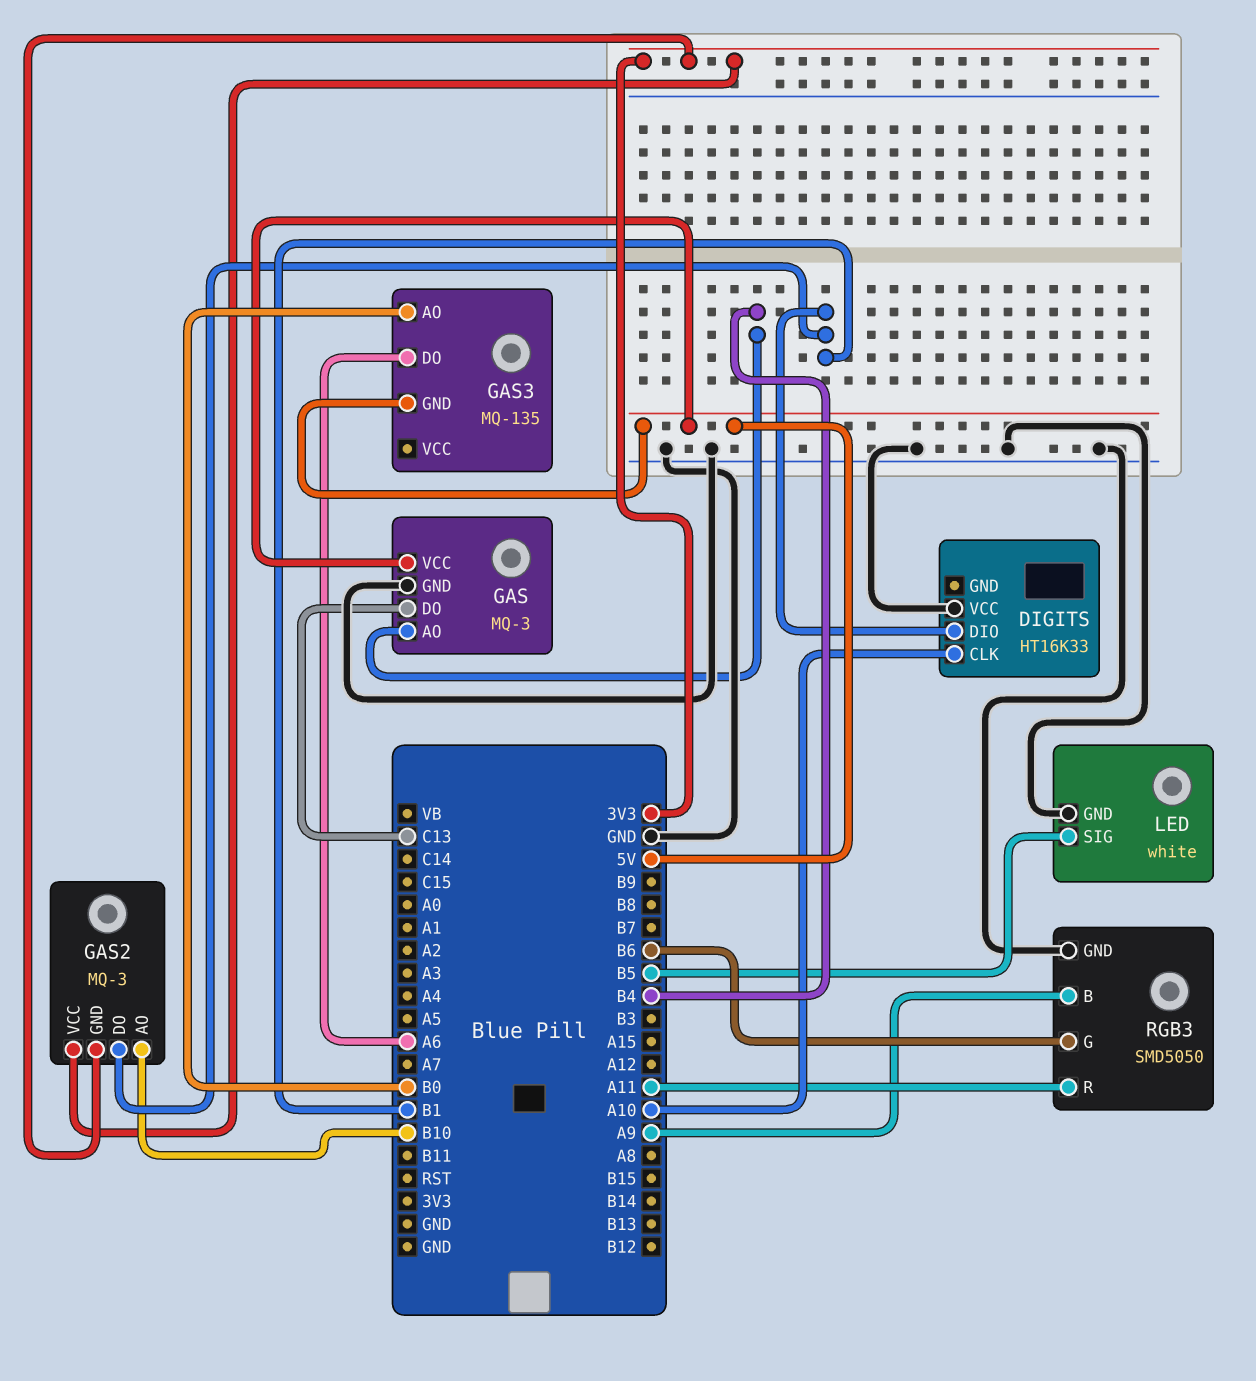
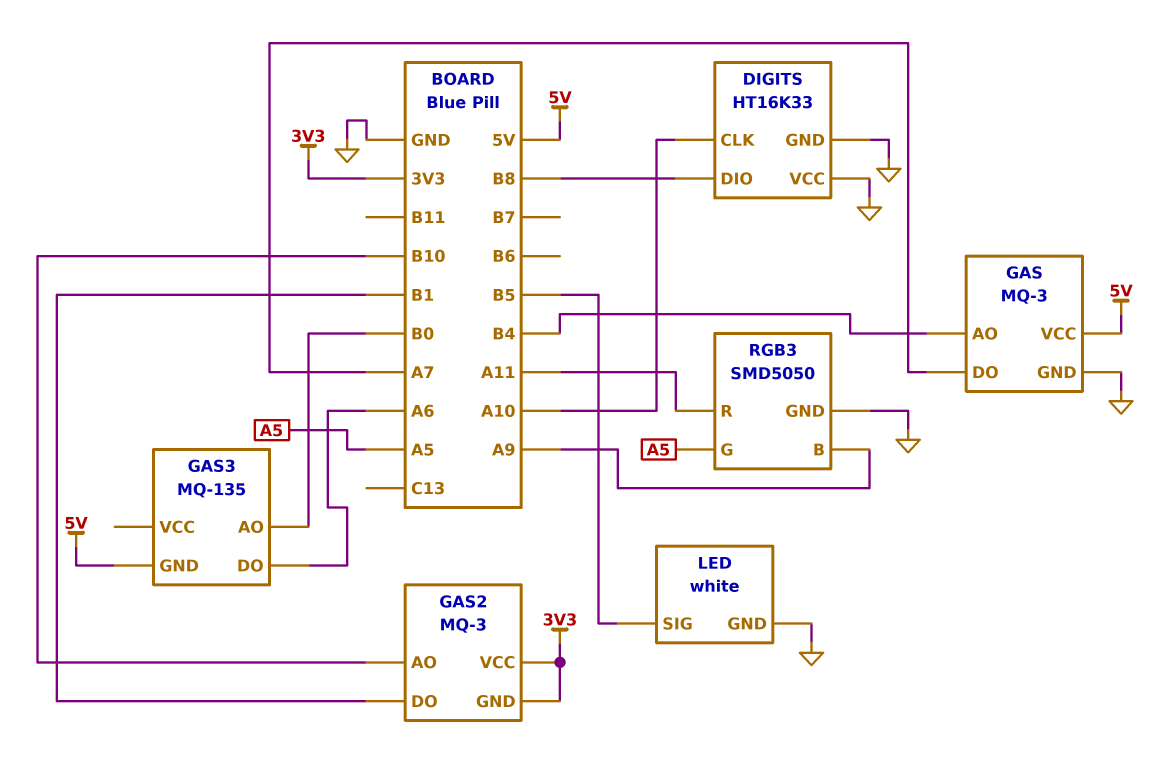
DIGITS pin DIO: B1 -> B8
DIGITS pin GND: none -> GND
GAS pin DO: C13 -> A7
RGB3 pin G: B6 -> A5

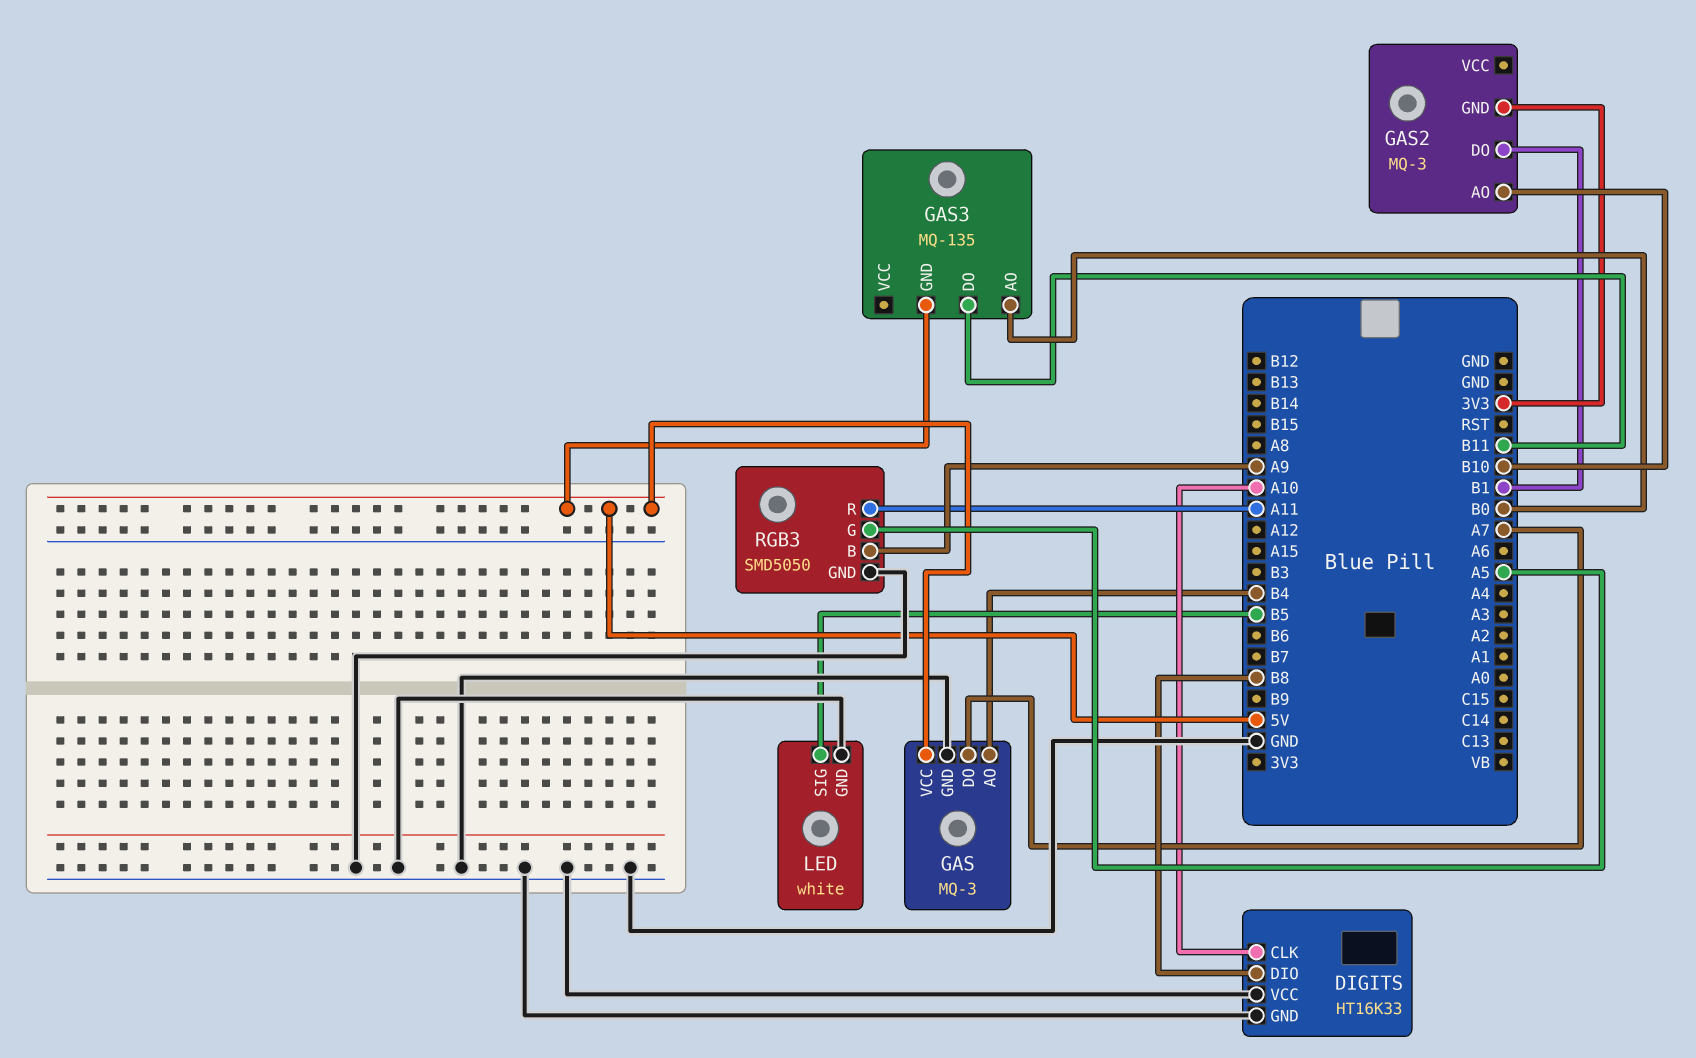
GAS2 pin VCC: 3V3 -> none
GAS3 pin DO: A6 -> B11

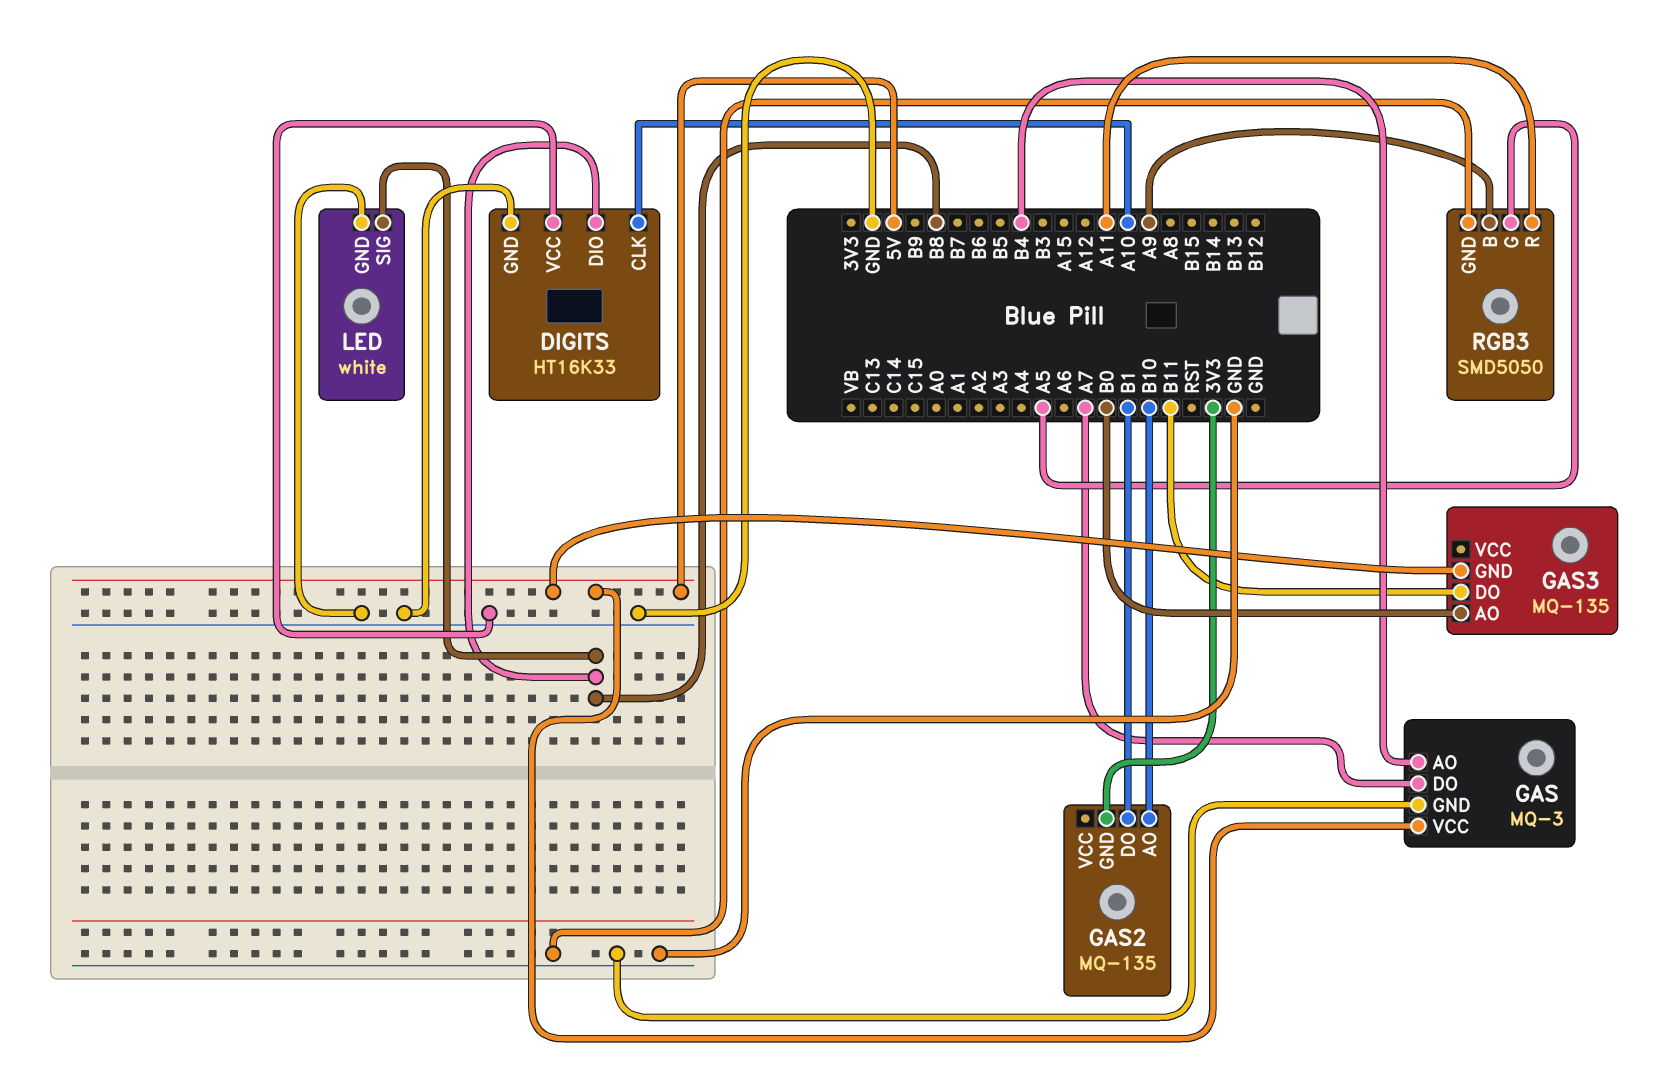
GAS2: MQ-3 -> MQ-135
LED pin SIG: B5 -> B8

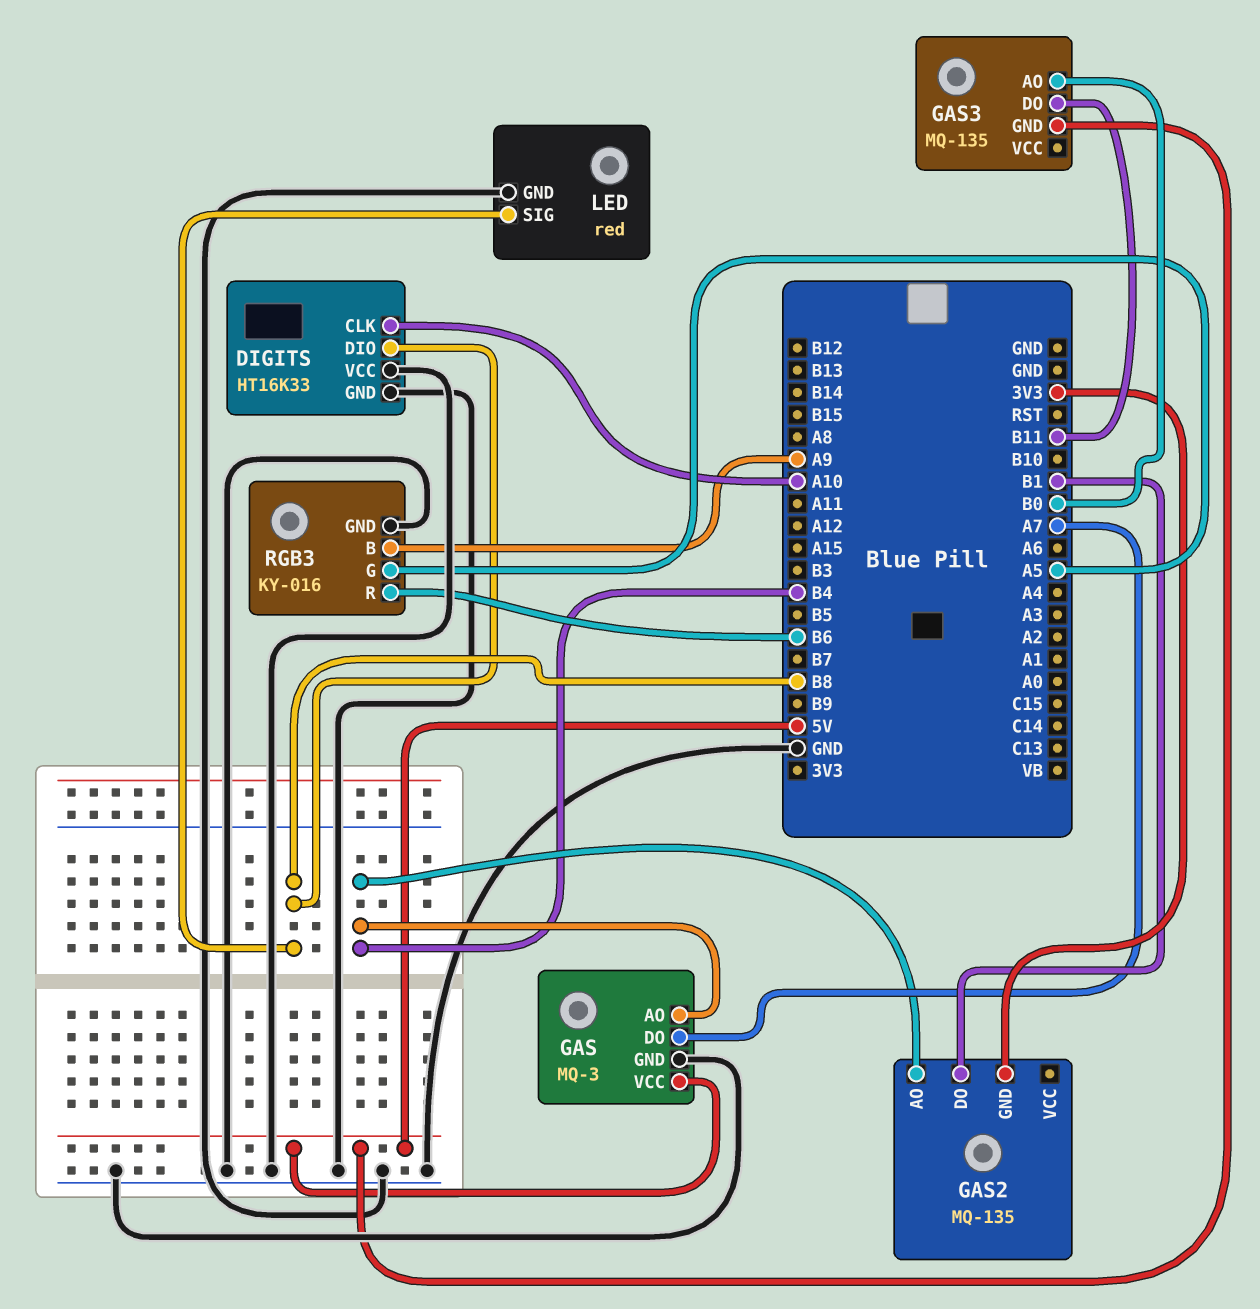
GAS2 pin AO: B10 -> B4
LED: white -> red
RGB3: SMD5050 -> KY-016
RGB3 pin R: A11 -> B6

